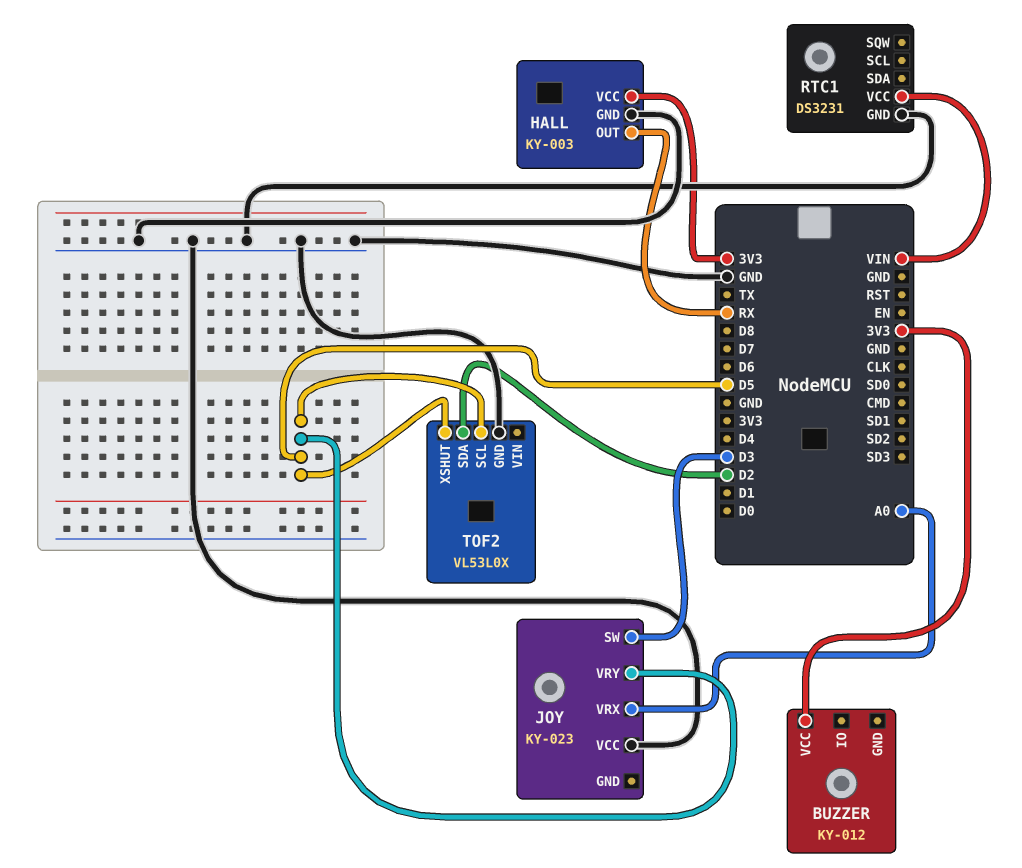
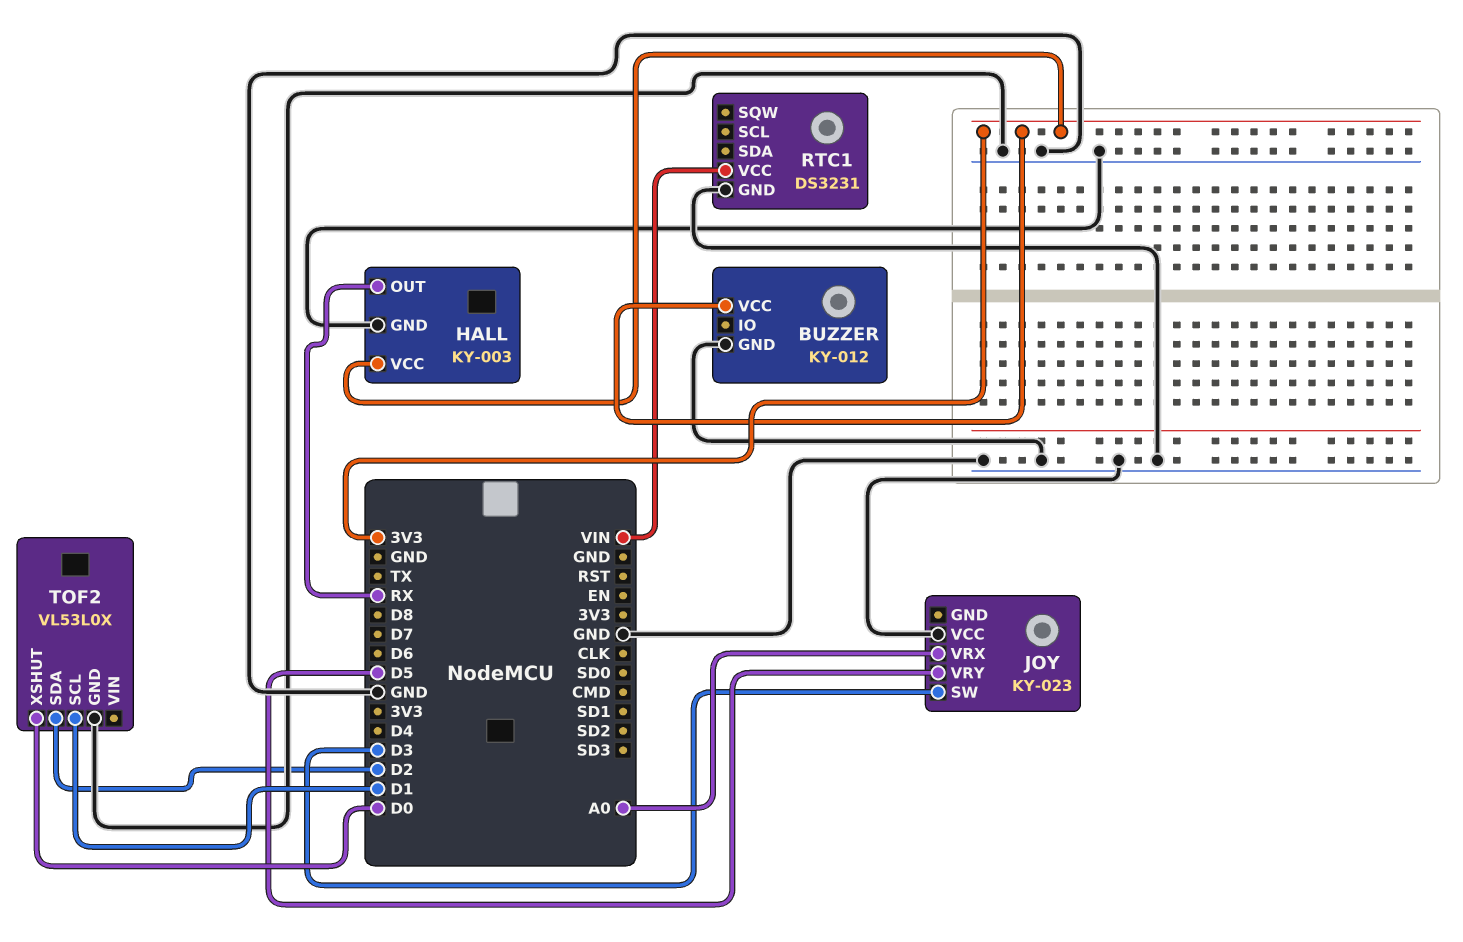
BUZZER pin GND: none -> GND
TOF2 pin SCL: D5 -> D1
TOF2 pin XSHUT: D5 -> D0

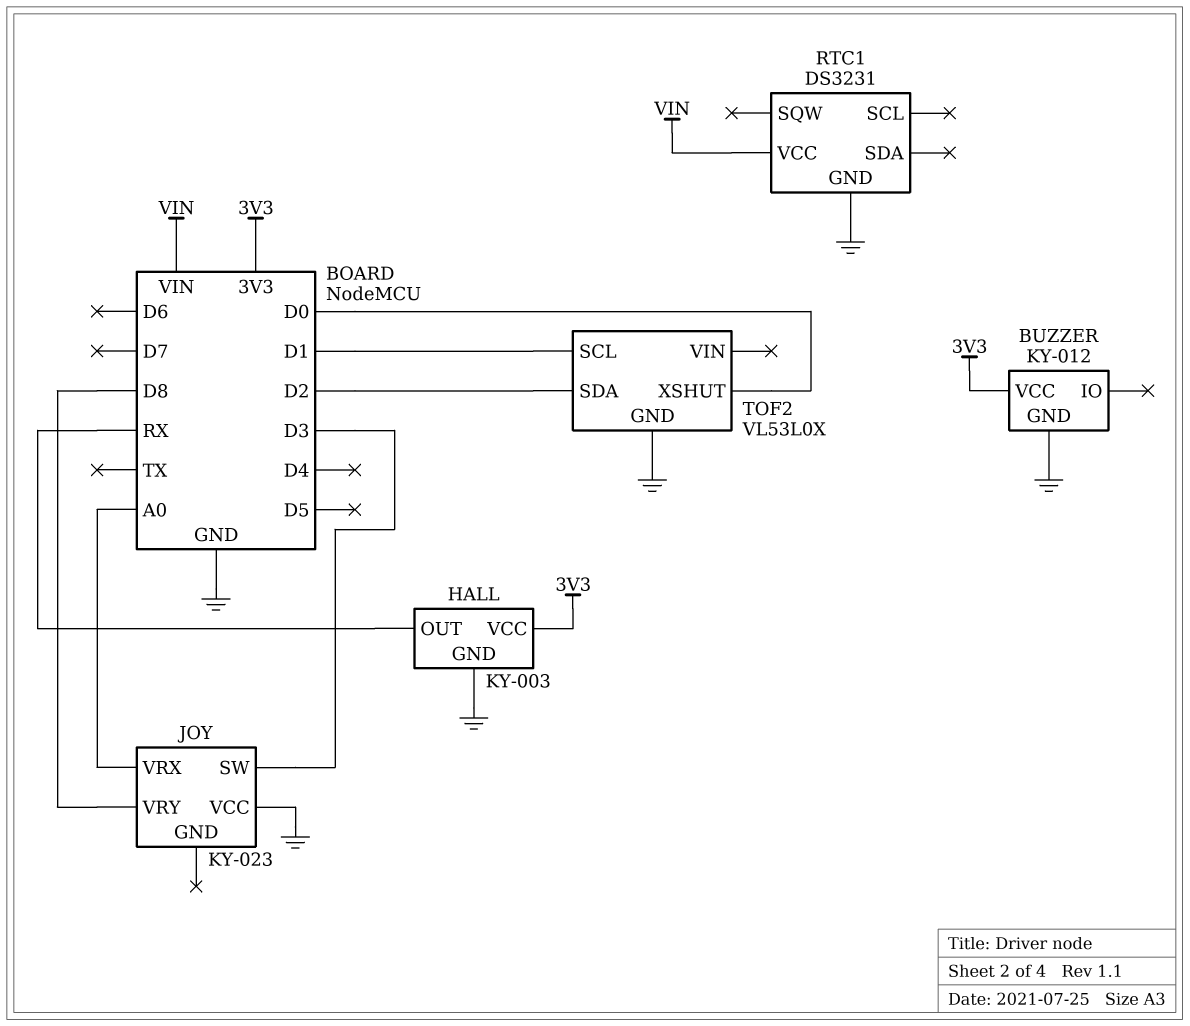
JOY pin VRY: D5 -> D8

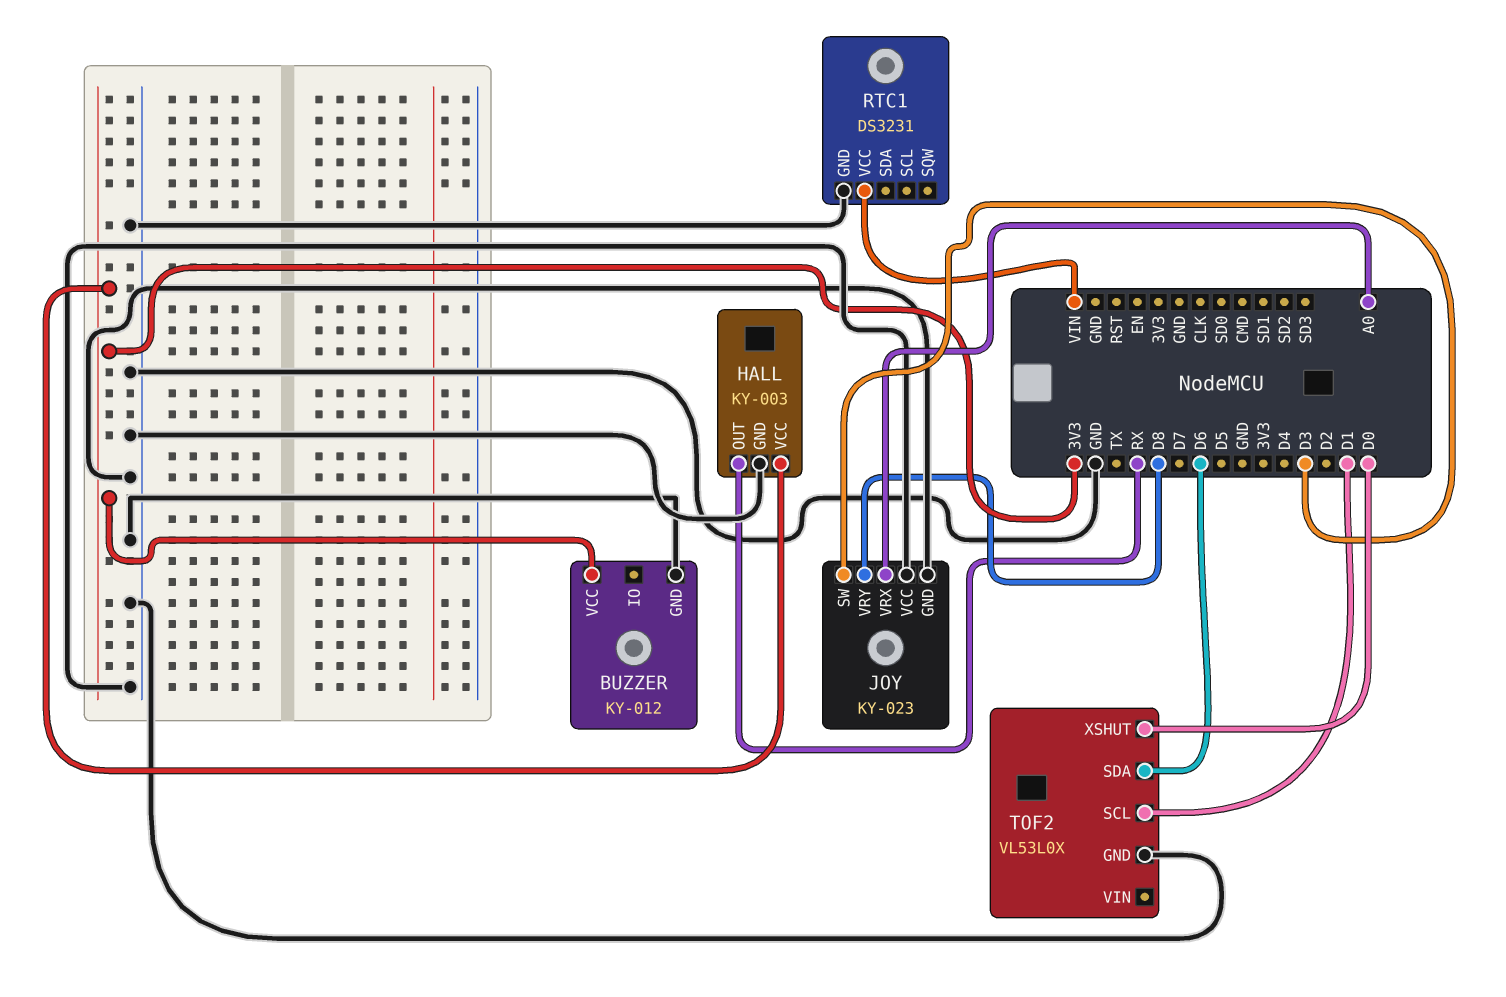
JOY pin GND: none -> GND
TOF2 pin SDA: D2 -> D6

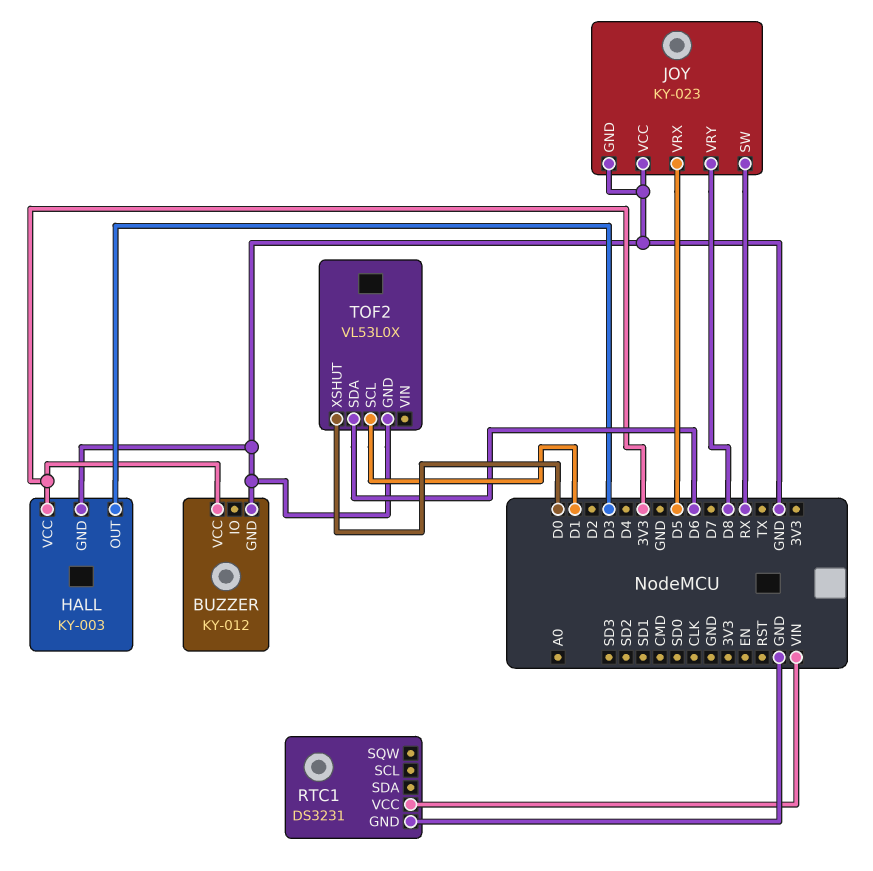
HALL pin OUT: RX -> D3
JOY pin SW: D3 -> RX
JOY pin VRX: A0 -> D5

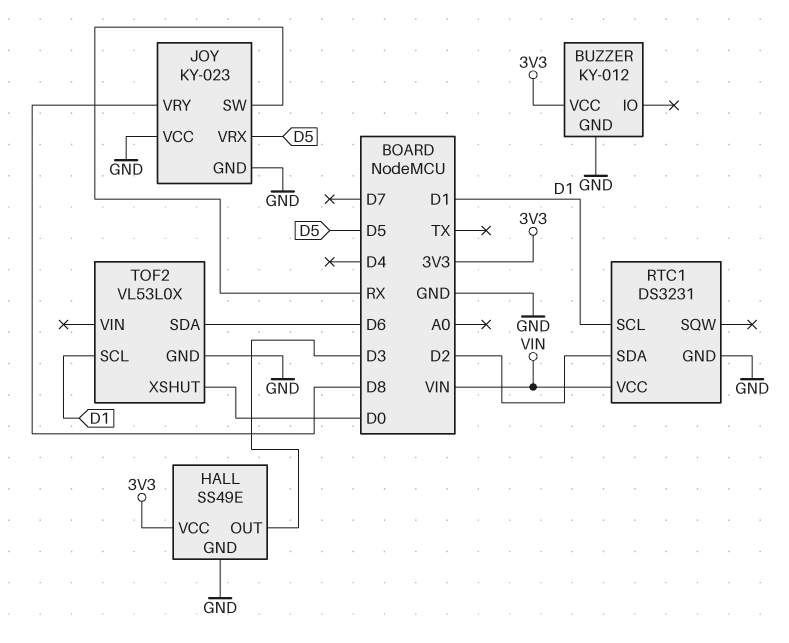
HALL: KY-003 -> SS49E
RTC1 pin SCL: none -> D1
RTC1 pin SDA: none -> D2

